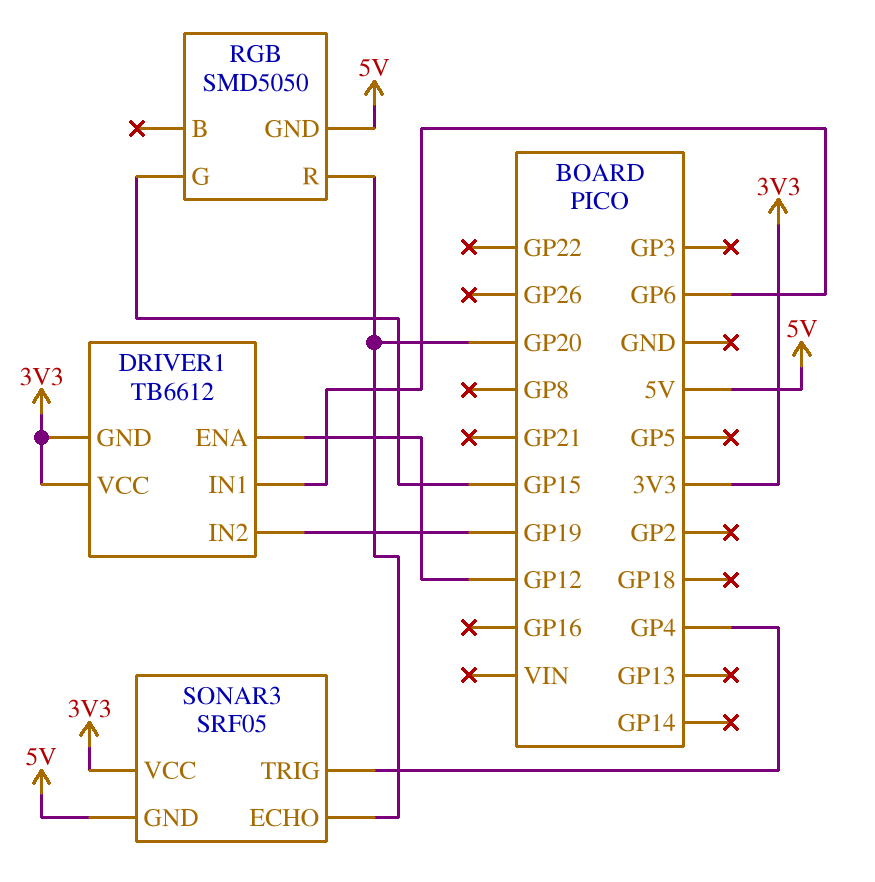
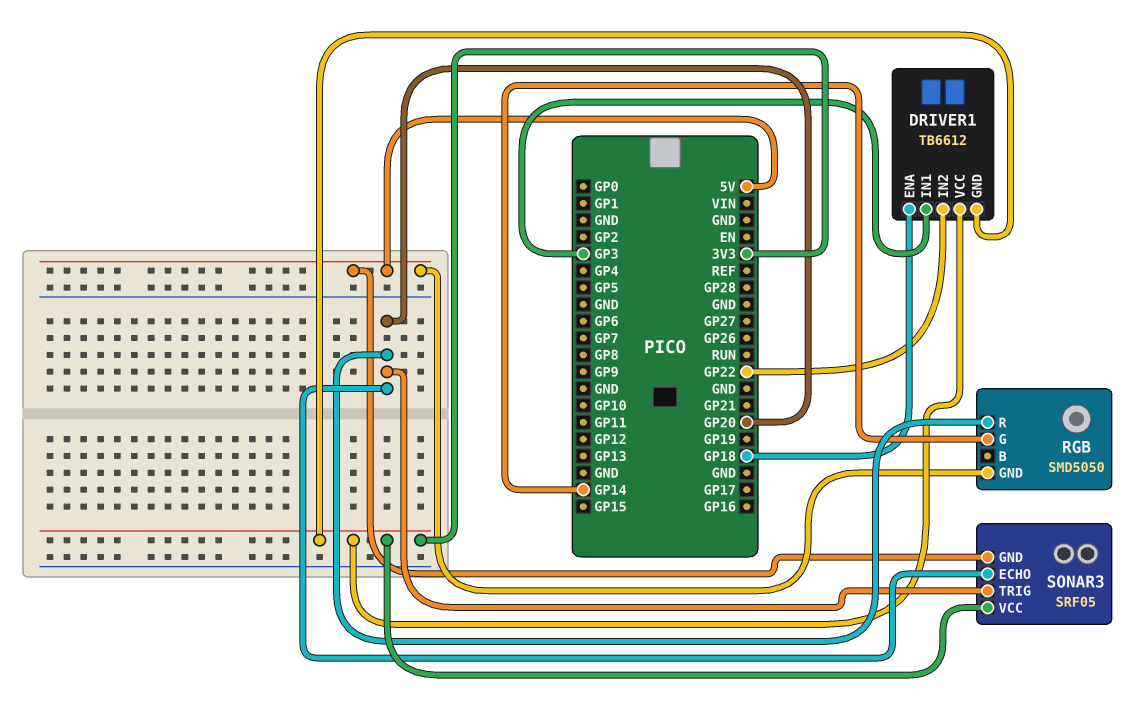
DRIVER1 pin ENA: GP12 -> GP18
DRIVER1 pin IN1: GP6 -> GP3
DRIVER1 pin IN2: GP19 -> GP22
RGB pin G: GP15 -> GP14
SONAR3 pin TRIG: GP4 -> GP20

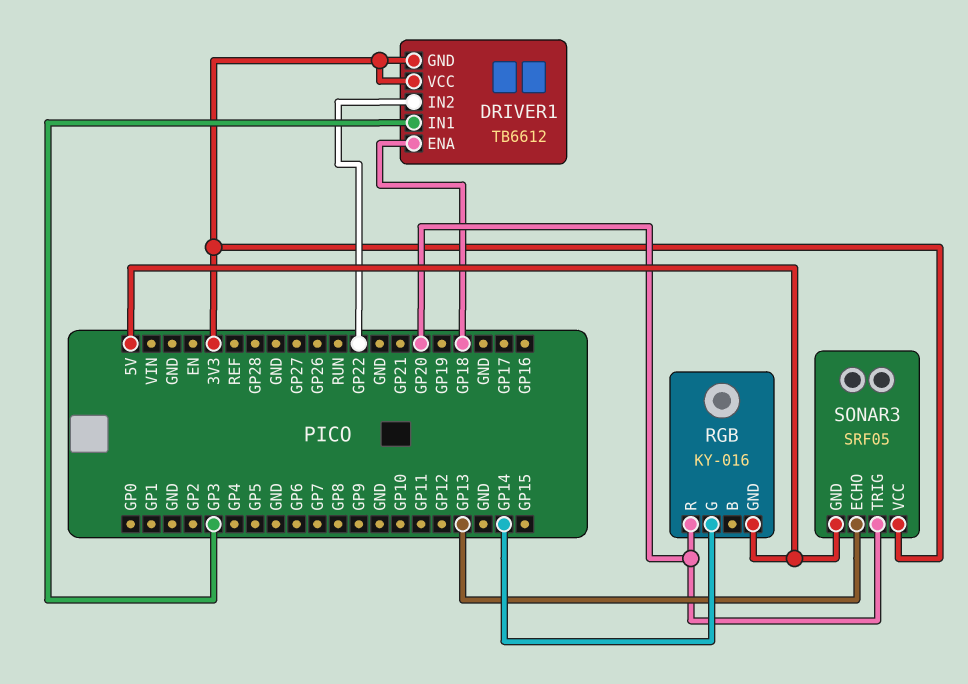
RGB: SMD5050 -> KY-016
SONAR3 pin ECHO: GP20 -> GP13

